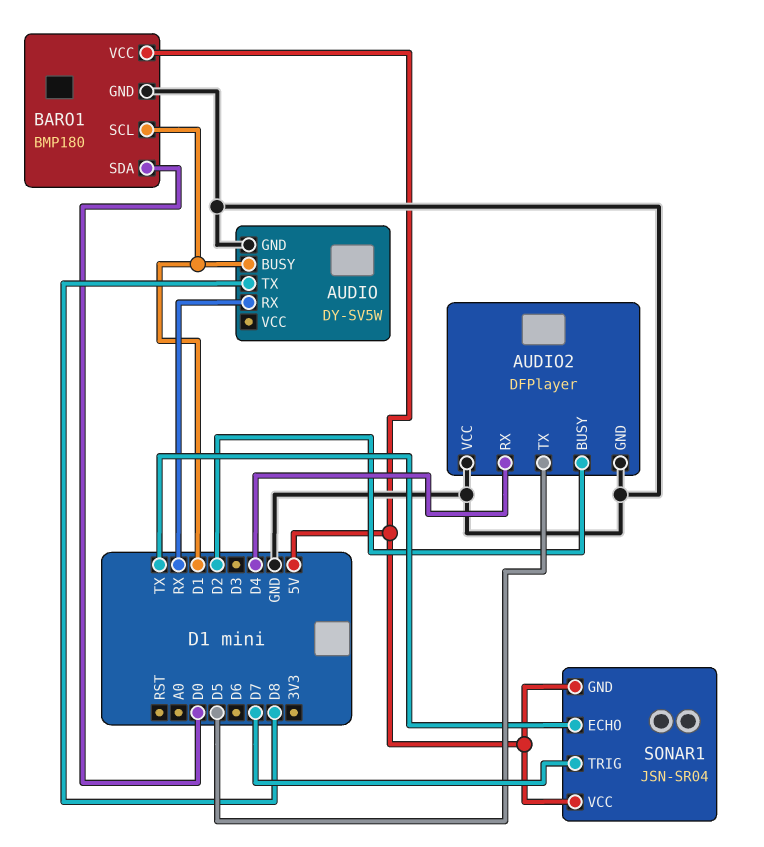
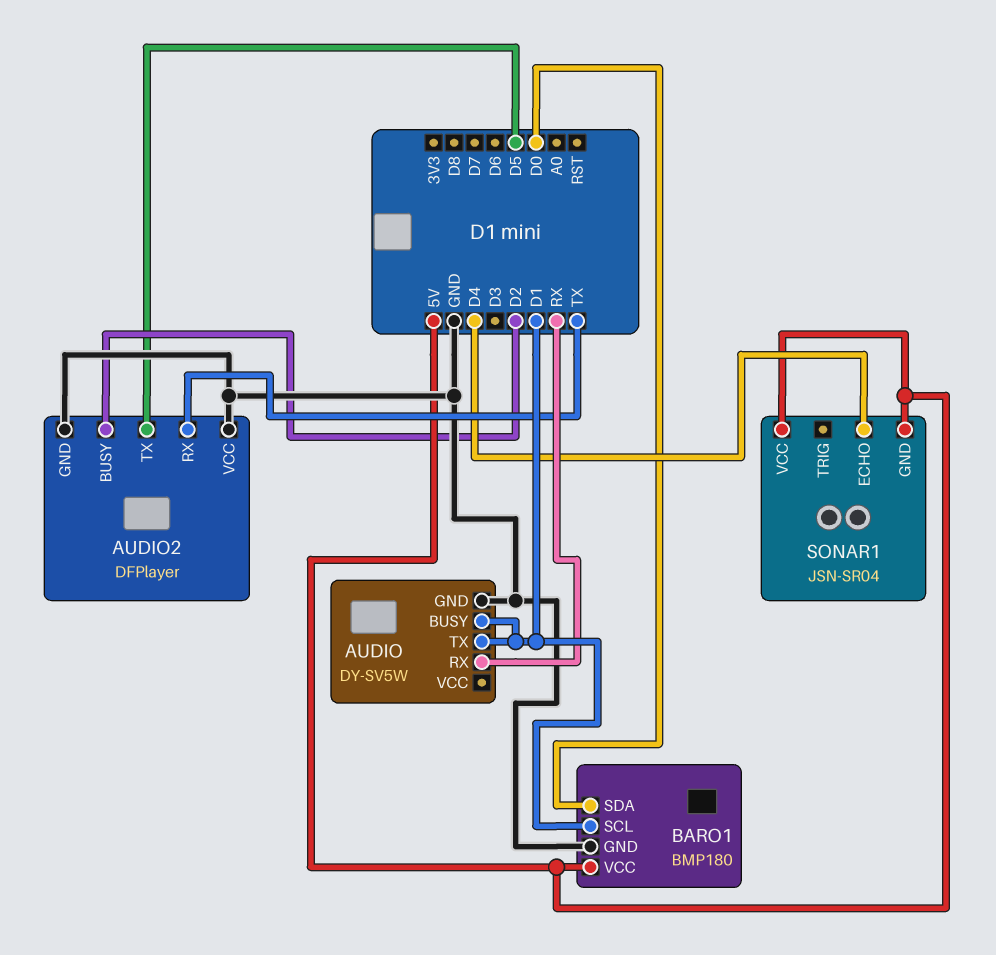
AUDIO pin TX: D8 -> D1
AUDIO2 pin RX: D4 -> TX
SONAR1 pin ECHO: TX -> D4
SONAR1 pin TRIG: D7 -> none

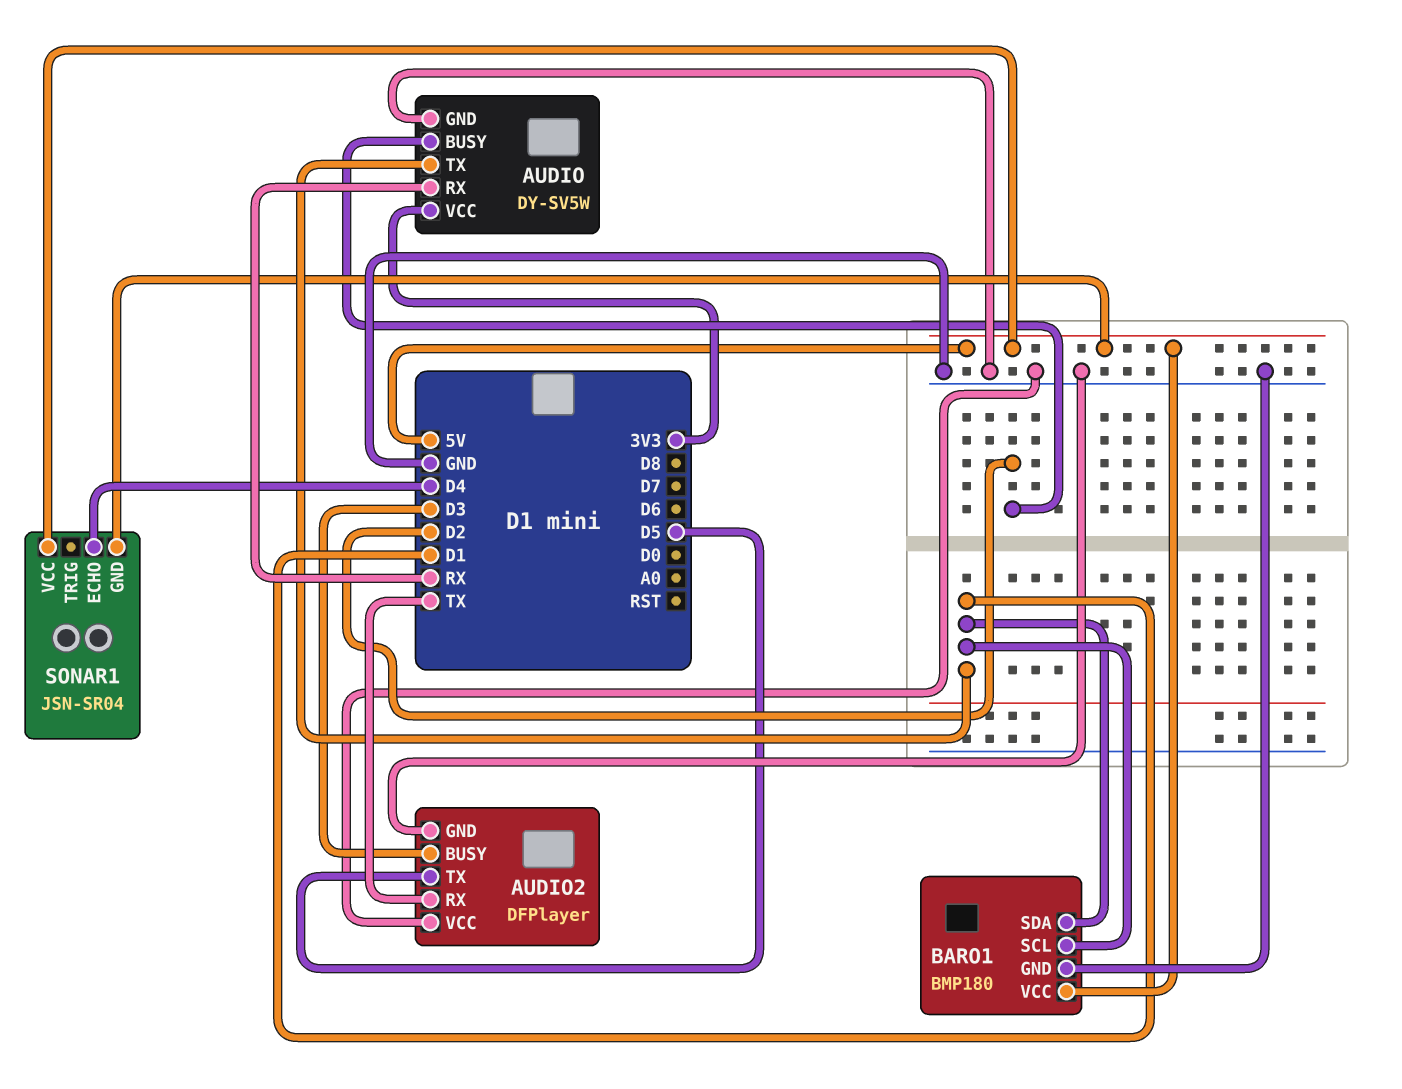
AUDIO pin BUSY: D1 -> D2
AUDIO pin VCC: none -> 3V3
AUDIO2 pin BUSY: D2 -> D3
BARO1 pin SDA: D0 -> D1

